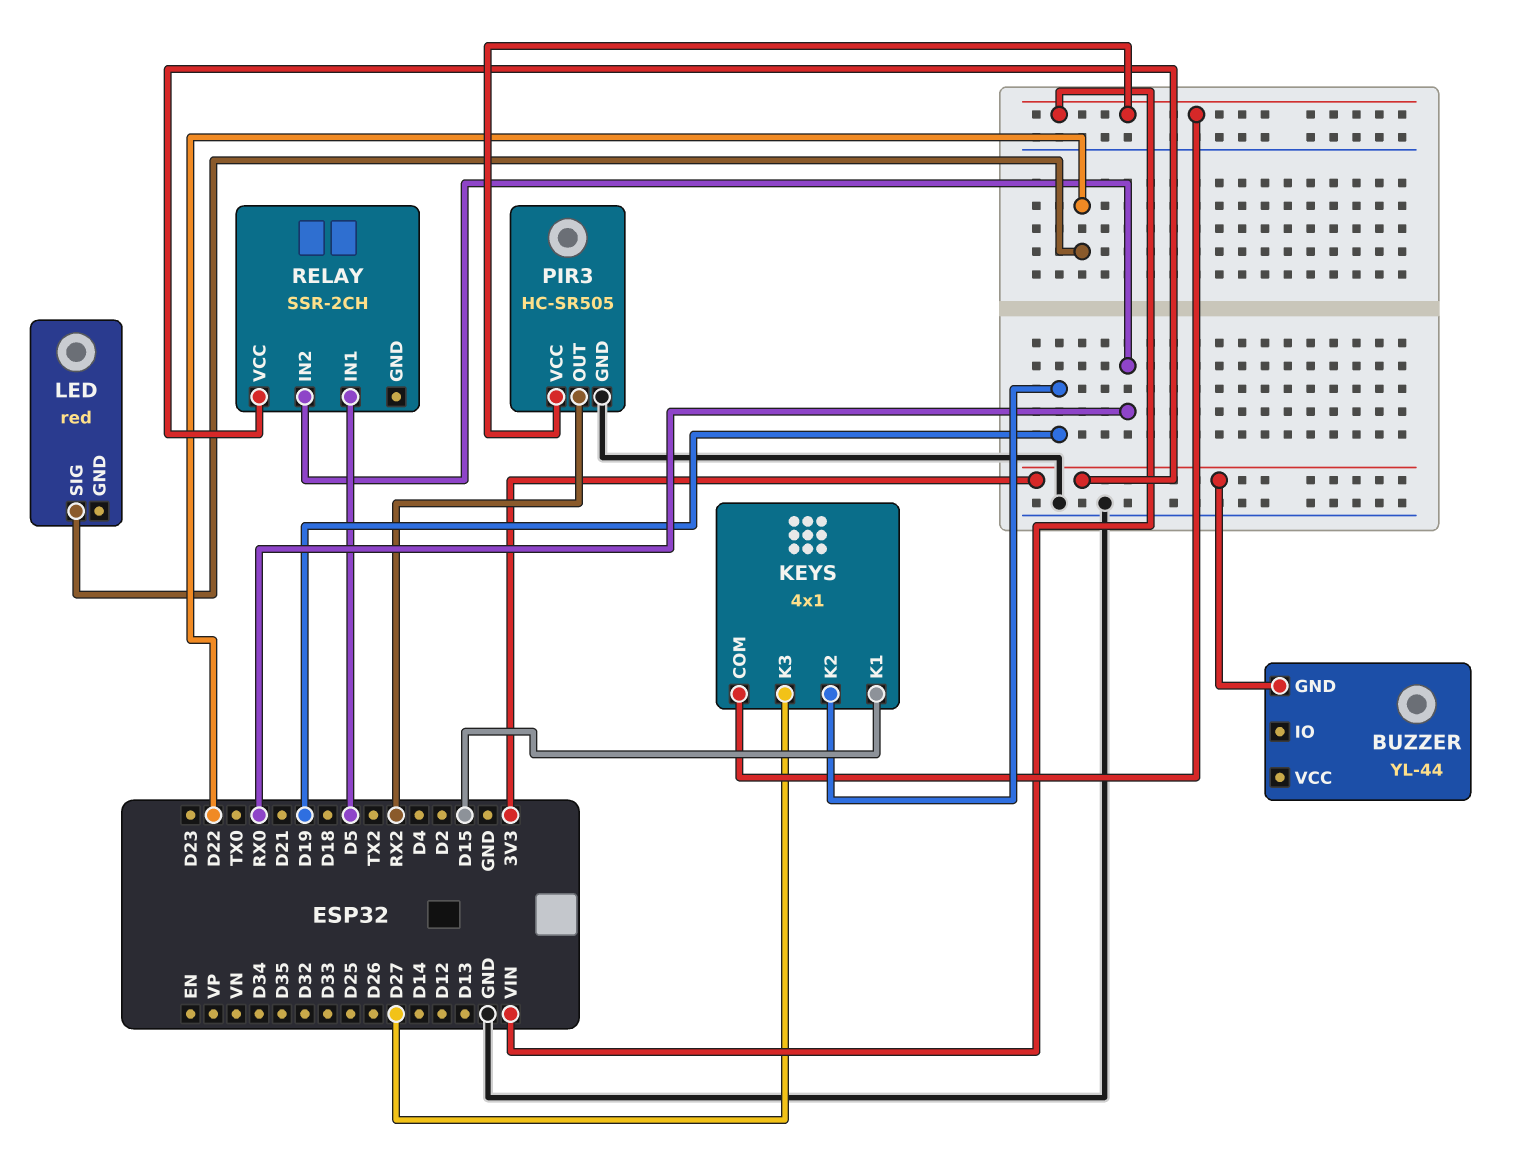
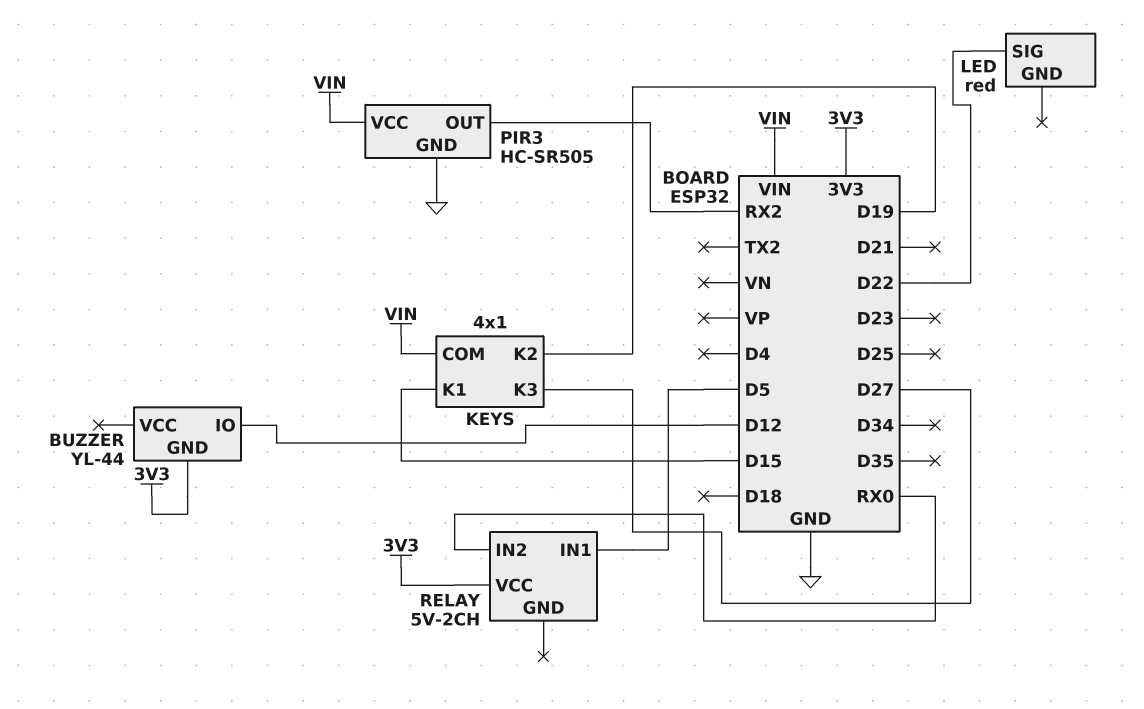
BUZZER pin IO: none -> D12
RELAY: SSR-2CH -> 5V-2CH

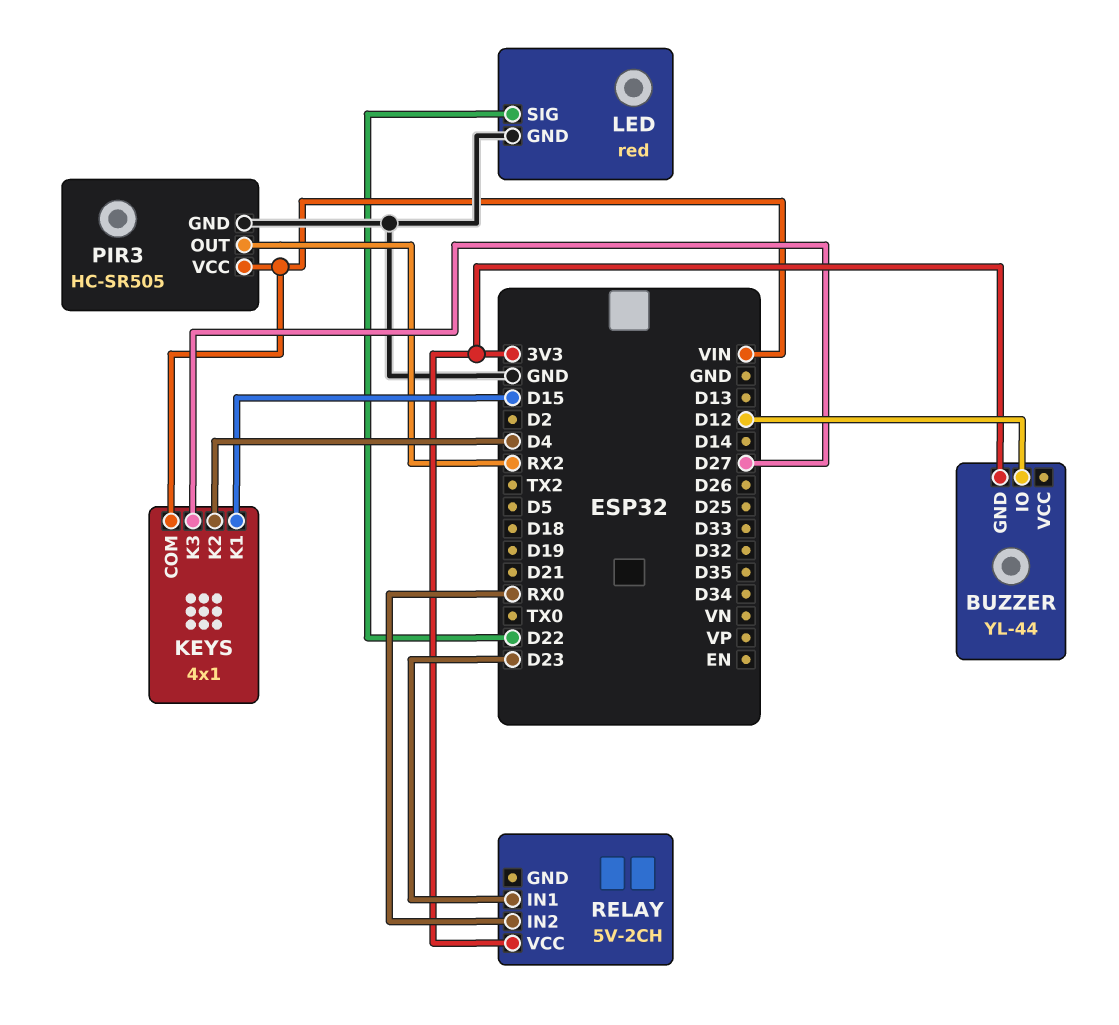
KEYS pin K2: D19 -> D4
LED pin GND: none -> GND
RELAY pin IN1: D5 -> D23

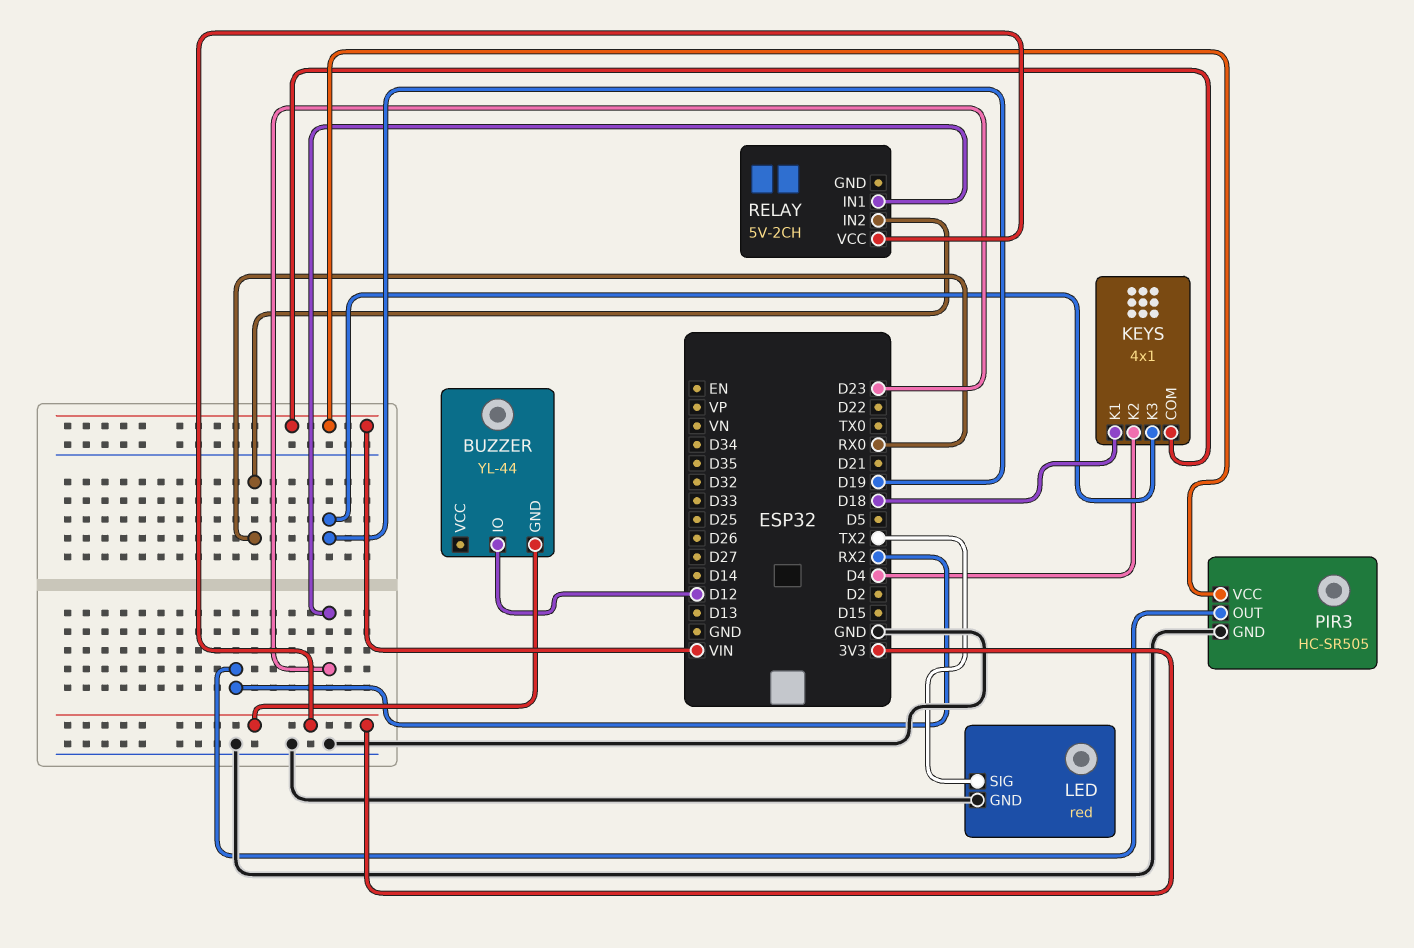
KEYS pin K1: D15 -> D18
KEYS pin K3: D27 -> D19
LED pin SIG: D22 -> TX2

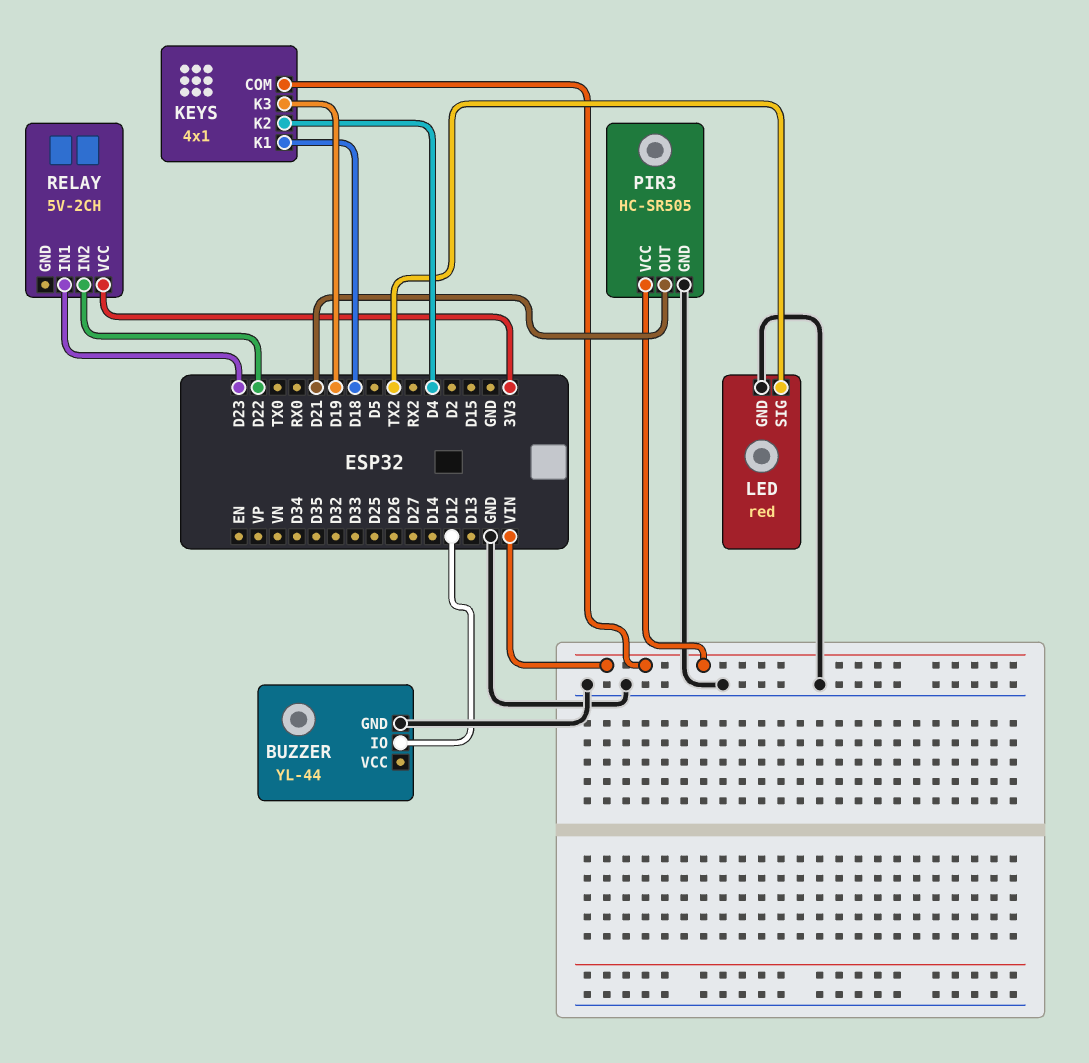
BUZZER pin GND: 3V3 -> GND
PIR3 pin OUT: RX2 -> D21
RELAY pin IN2: RX0 -> D22

